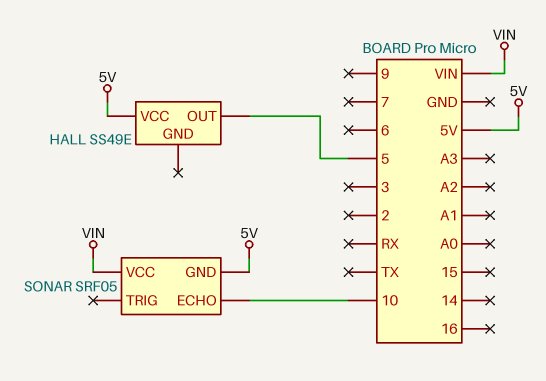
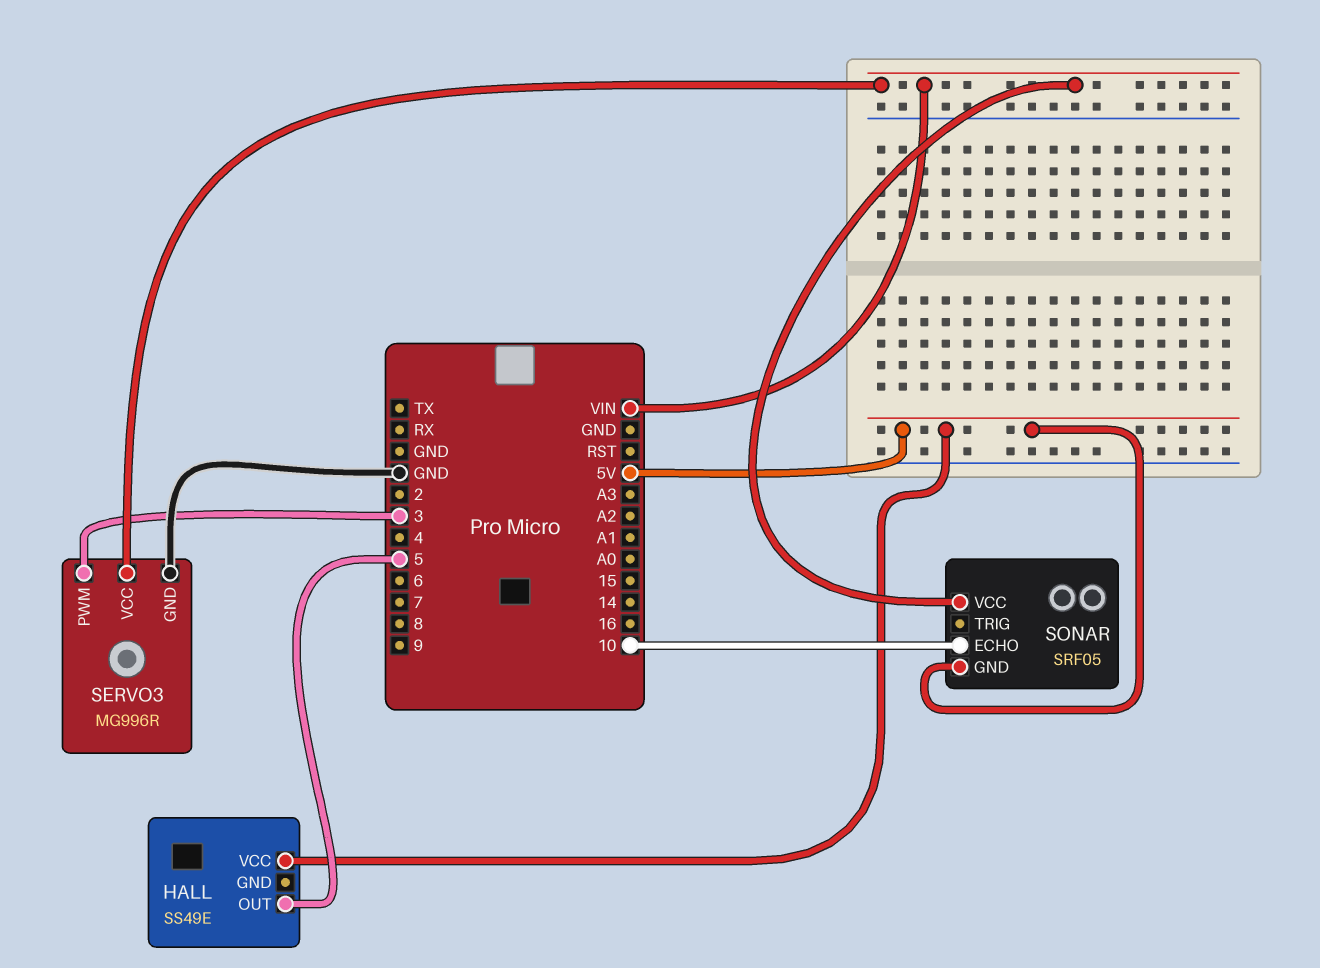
SERVO3: none -> MG996R
SERVO3 pin GND: none -> GND
SERVO3 pin PWM: none -> 3
SERVO3 pin VCC: none -> VIN

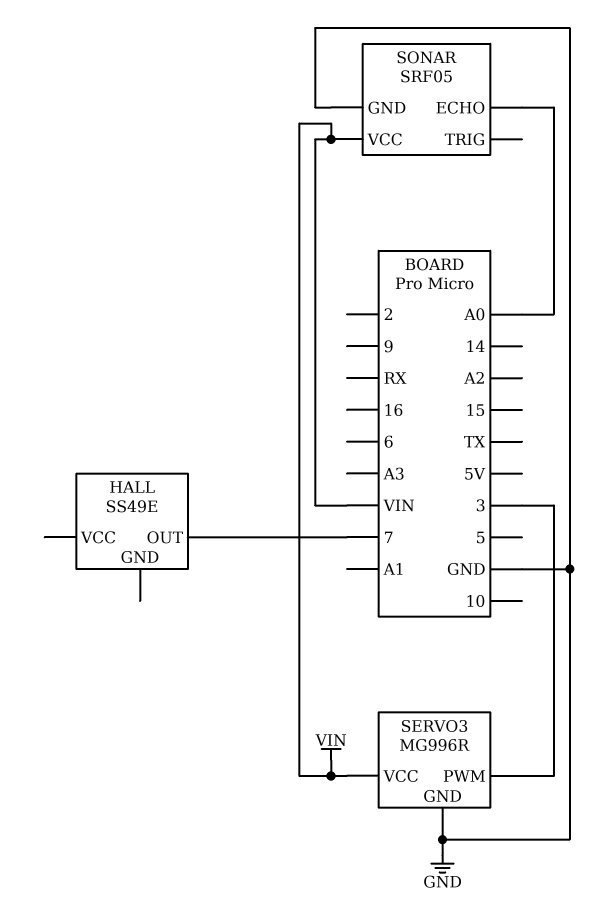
HALL pin OUT: 5 -> 7
HALL pin VCC: 5V -> none
SONAR pin ECHO: 10 -> A0
SONAR pin GND: 5V -> GND

